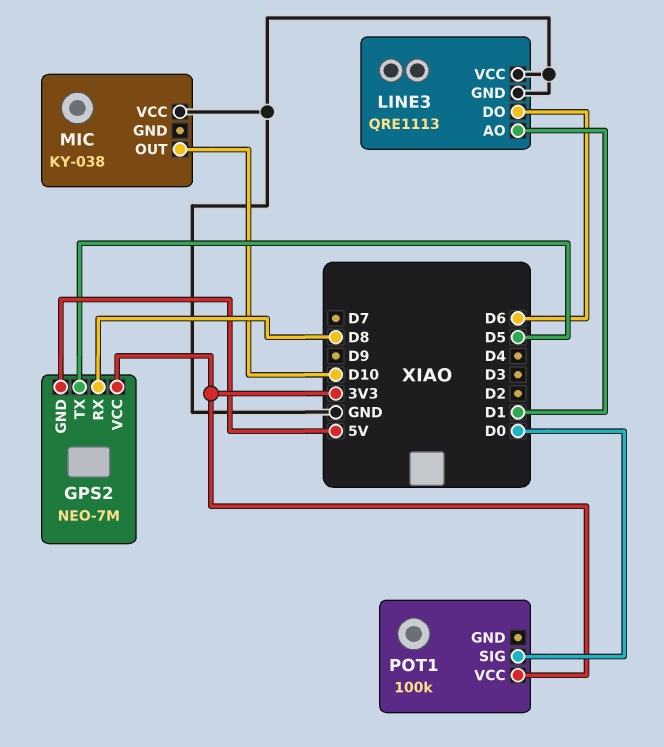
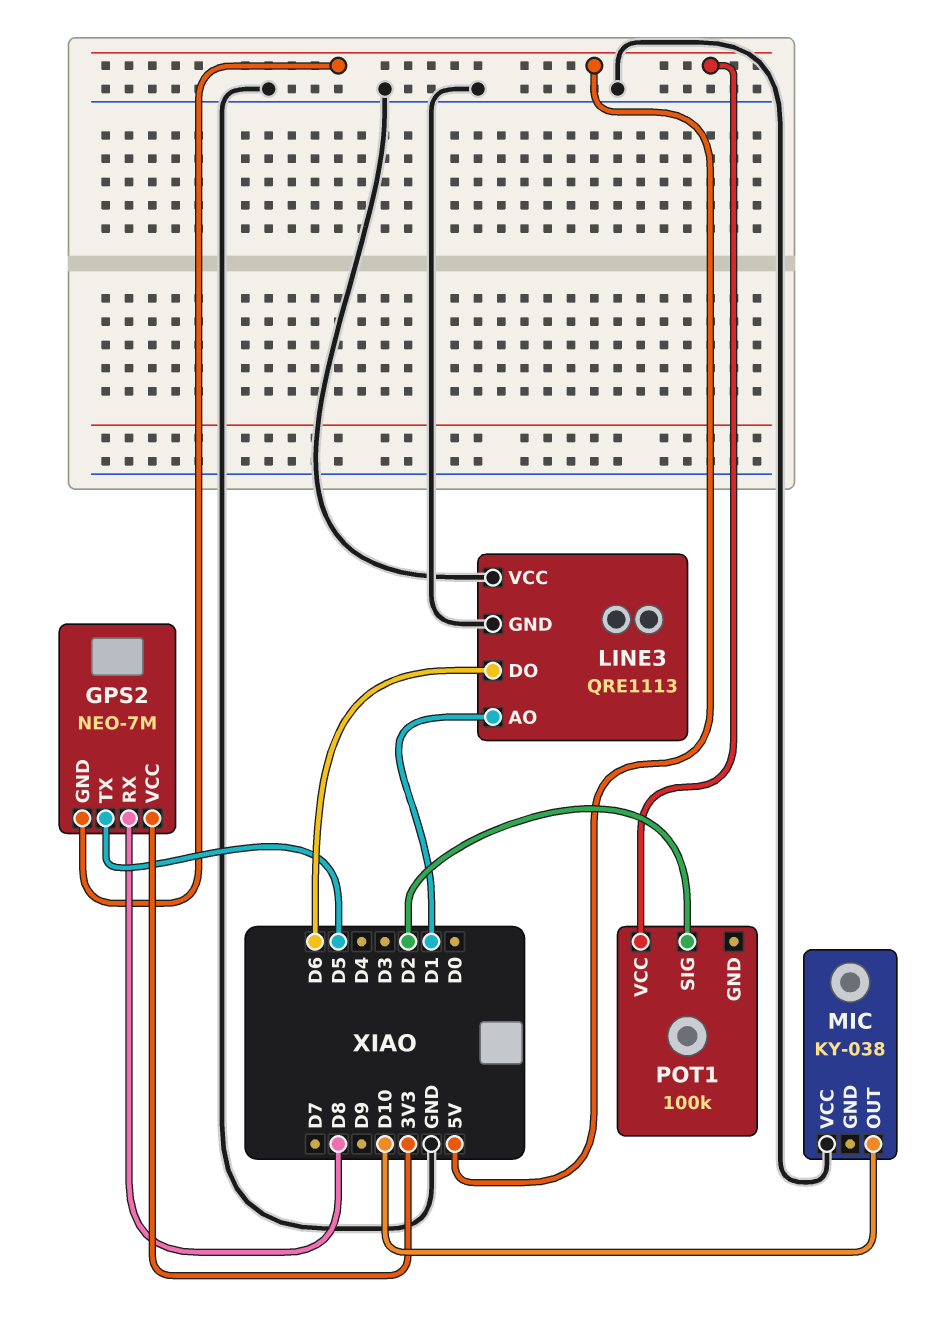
POT1 pin SIG: D0 -> D2
POT1 pin VCC: 3V3 -> 5V

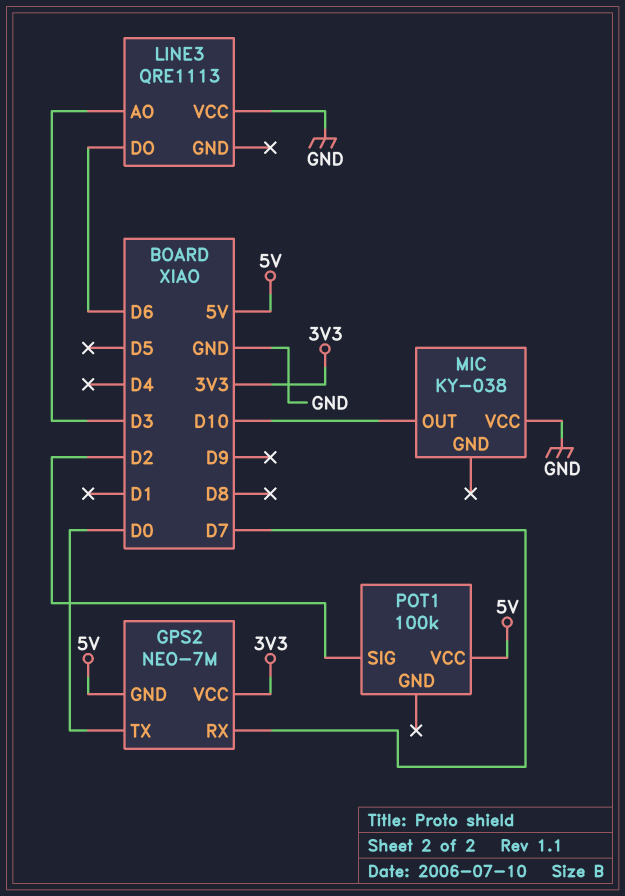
GPS2 pin RX: D8 -> D7
GPS2 pin TX: D5 -> D0
LINE3 pin AO: D1 -> D3
LINE3 pin GND: GND -> none

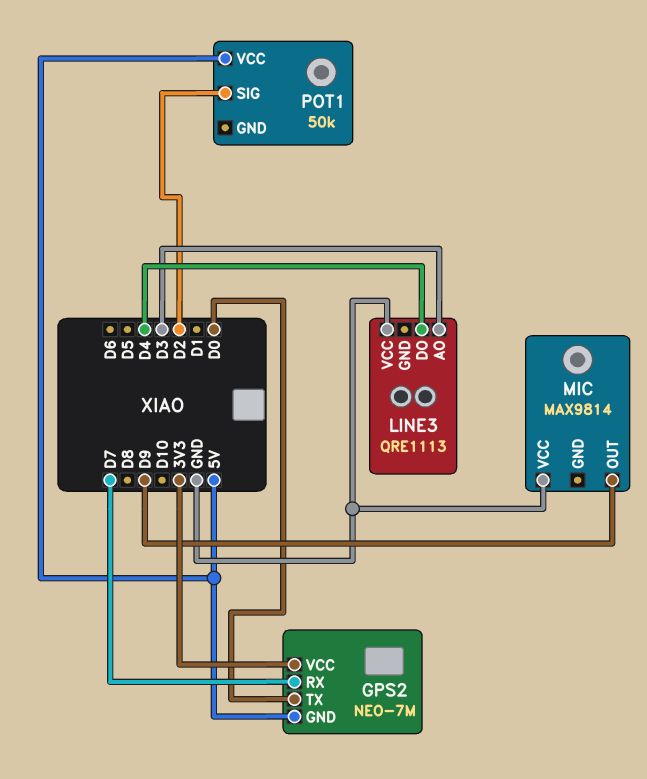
LINE3 pin DO: D6 -> D4
MIC: KY-038 -> MAX9814
MIC pin OUT: D10 -> D9
POT1: 100k -> 50k

